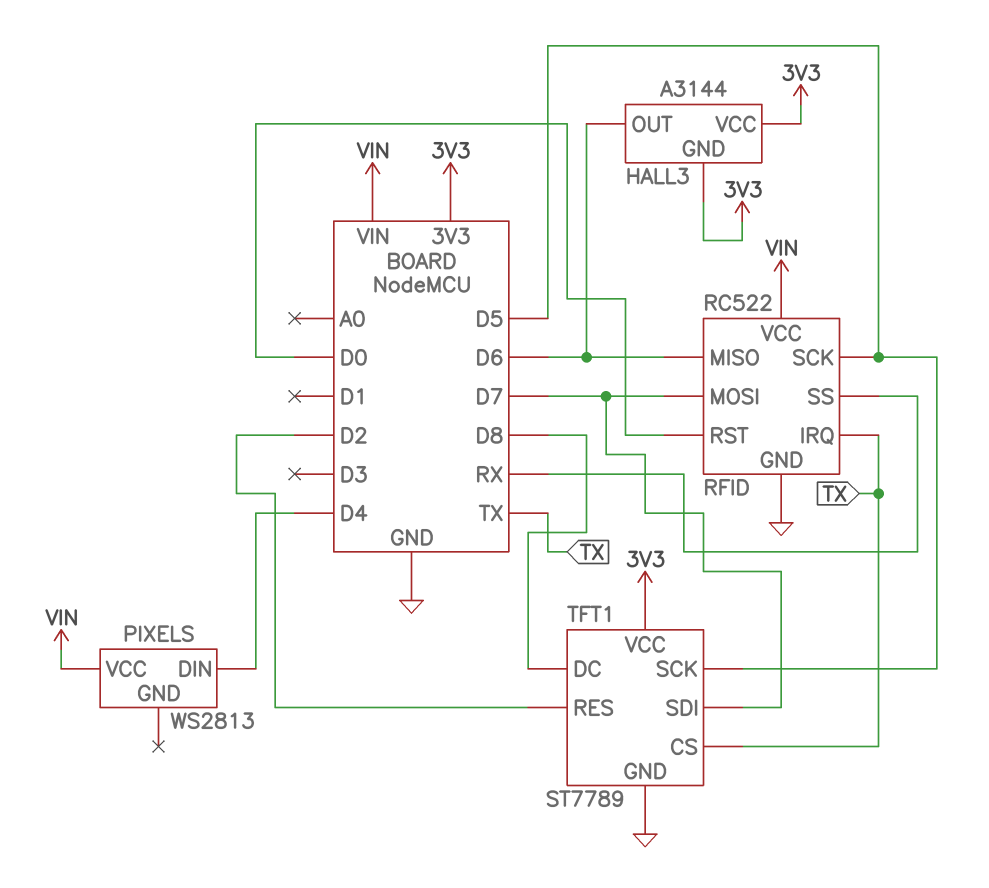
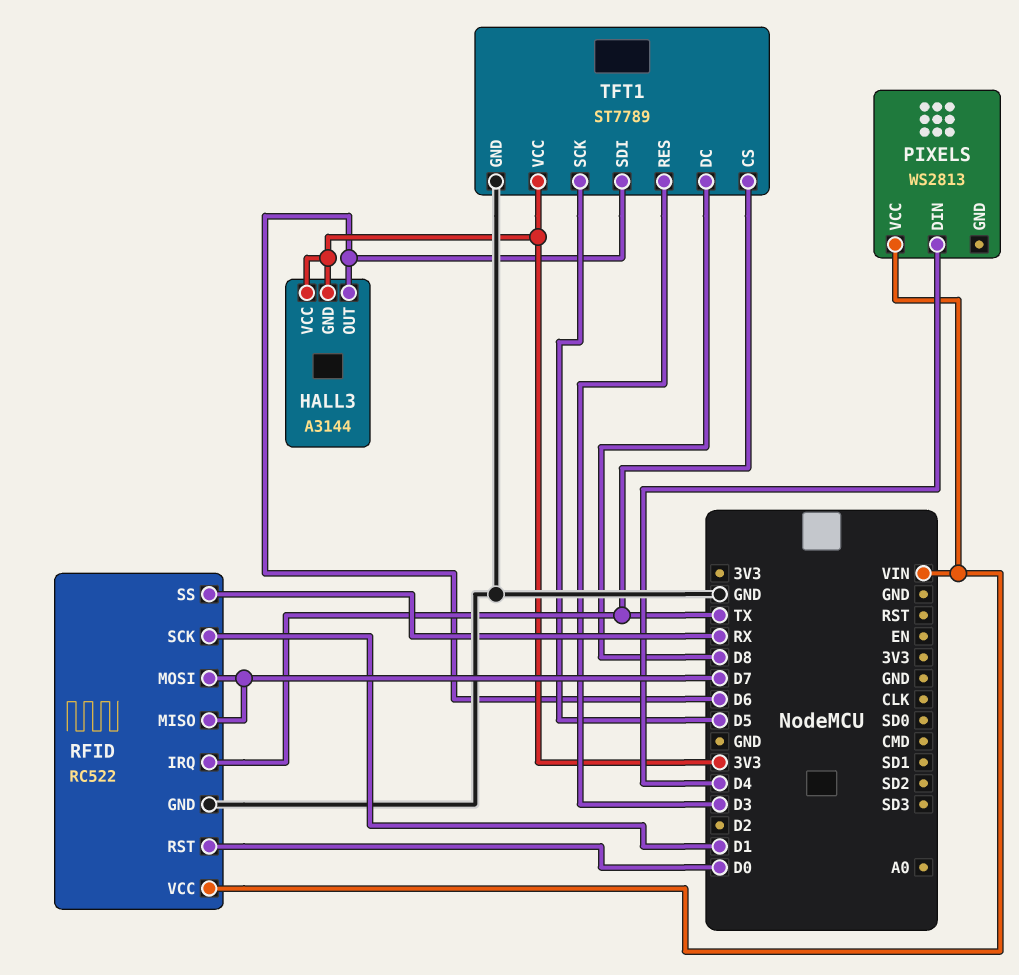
RFID pin MISO: D6 -> D7
RFID pin SCK: D5 -> D1
TFT1 pin RES: D2 -> D3
TFT1 pin SDI: D7 -> D6

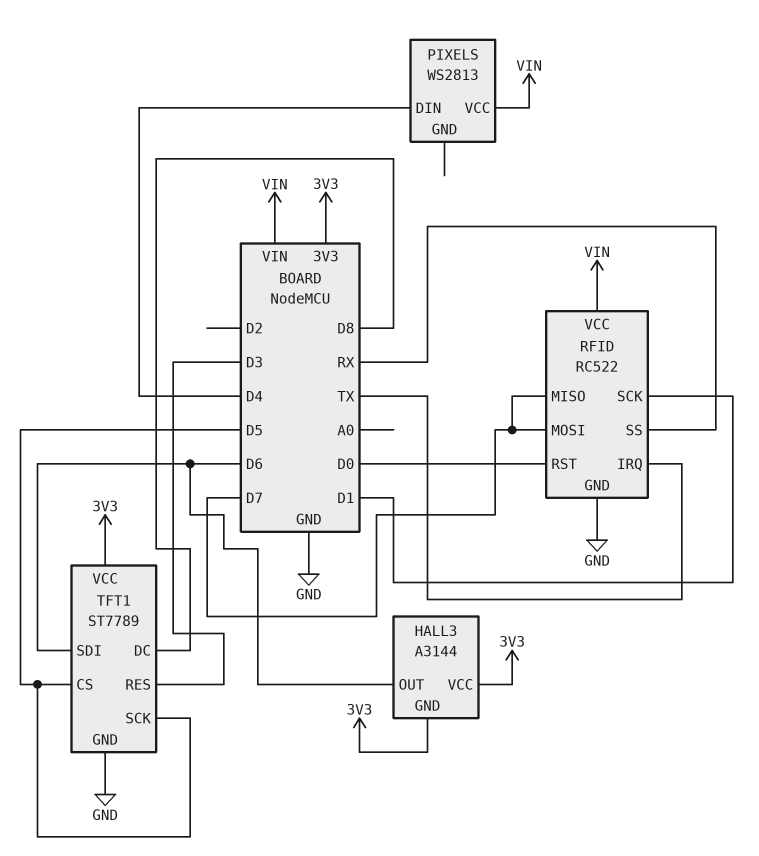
TFT1 pin CS: TX -> D5

